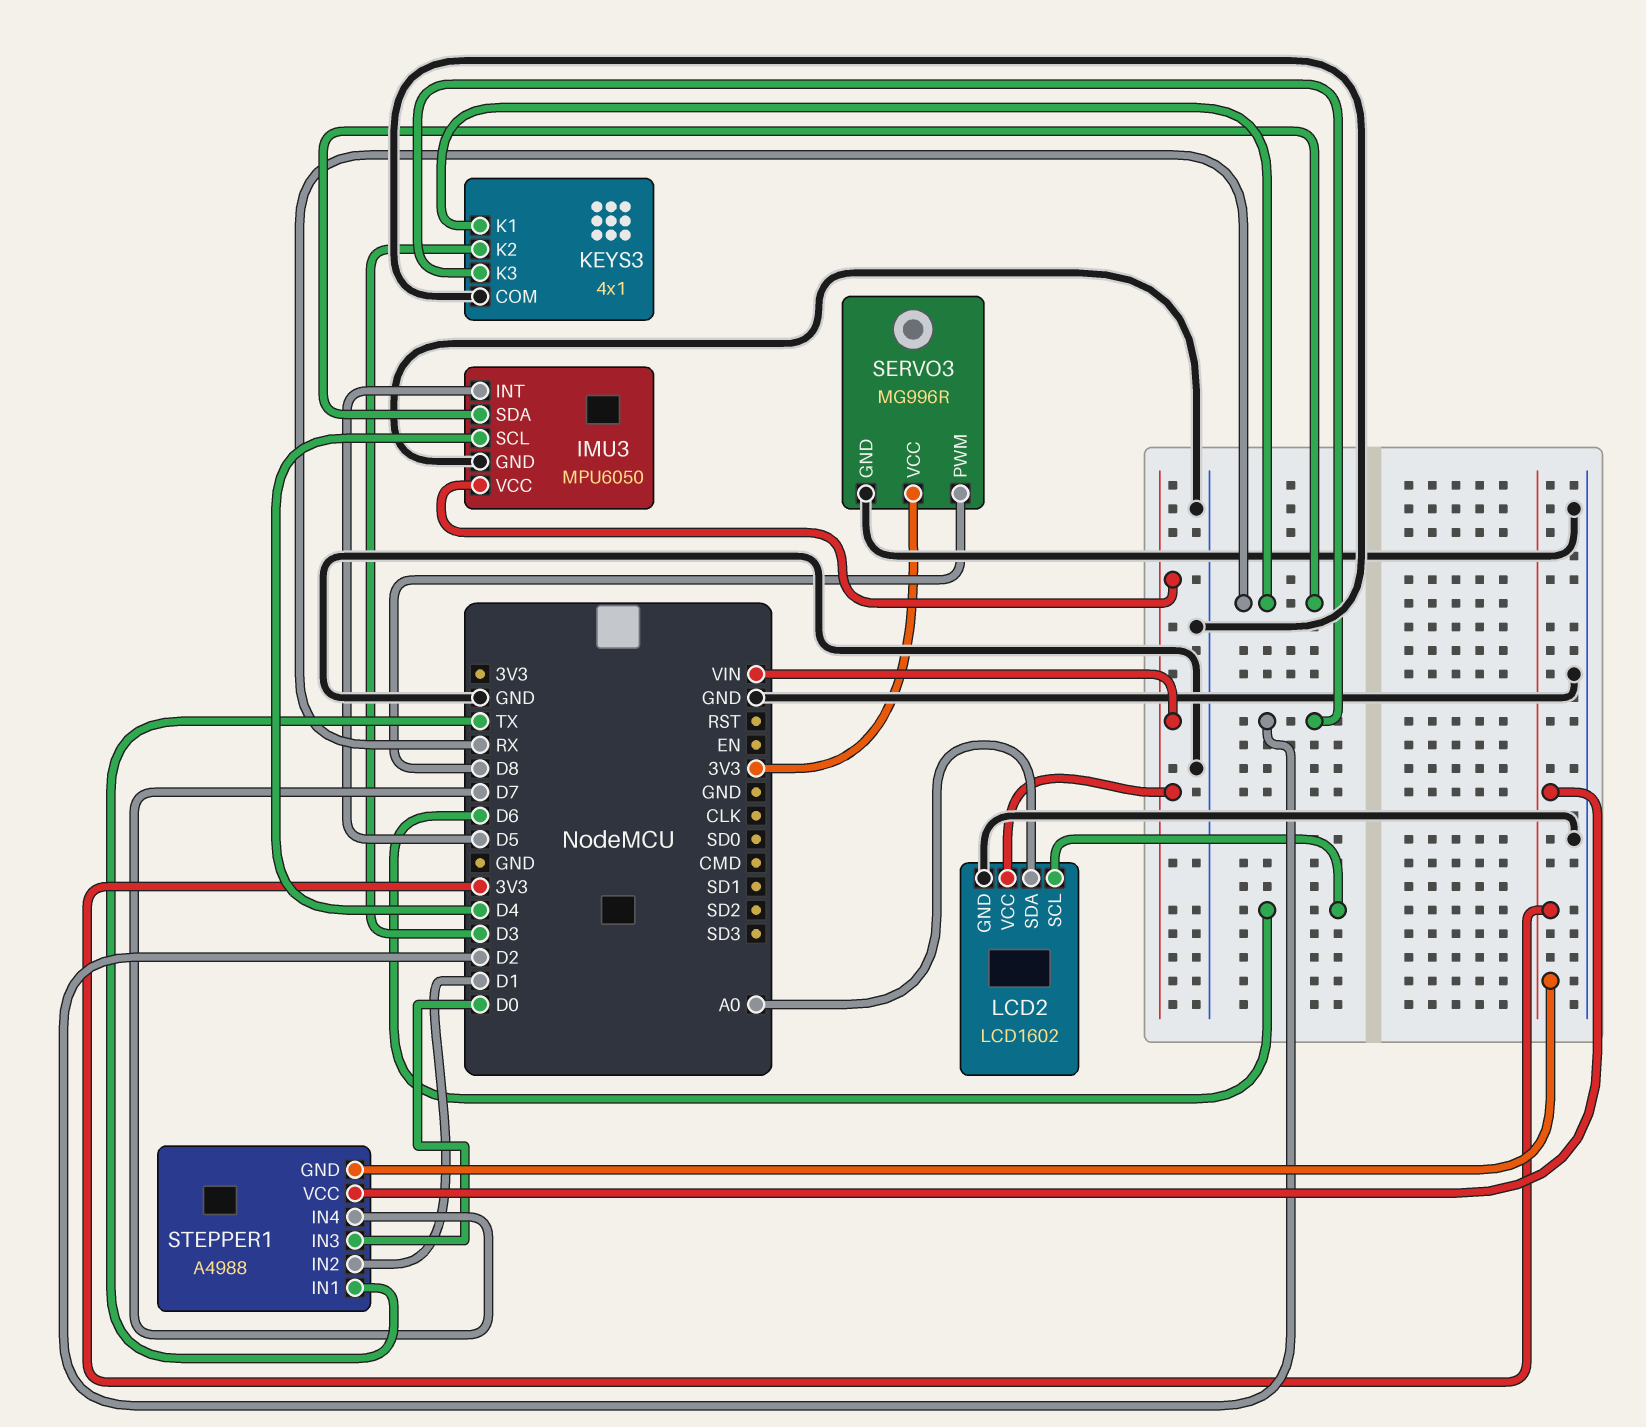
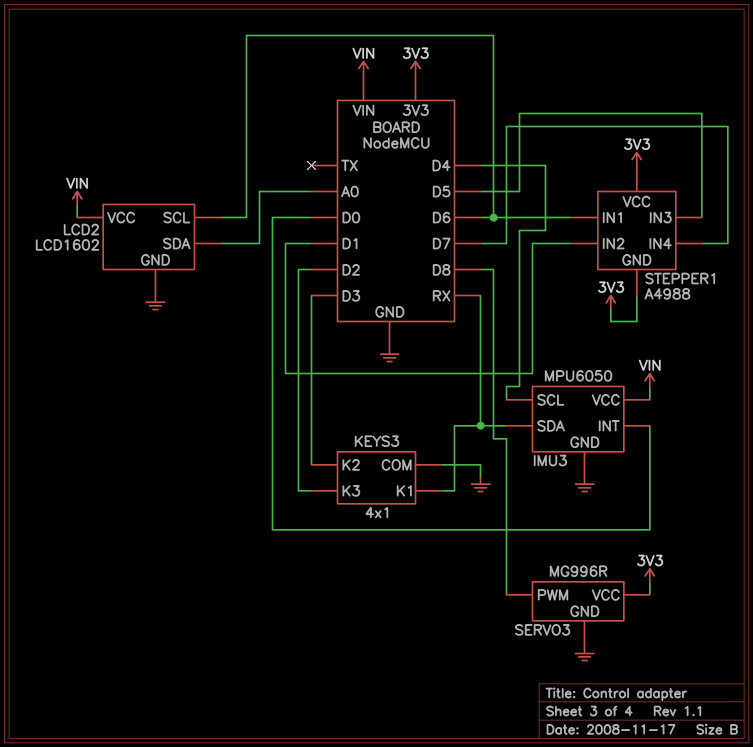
IMU3 pin INT: D5 -> D0
STEPPER1 pin IN1: TX -> D6
STEPPER1 pin IN3: D0 -> D5

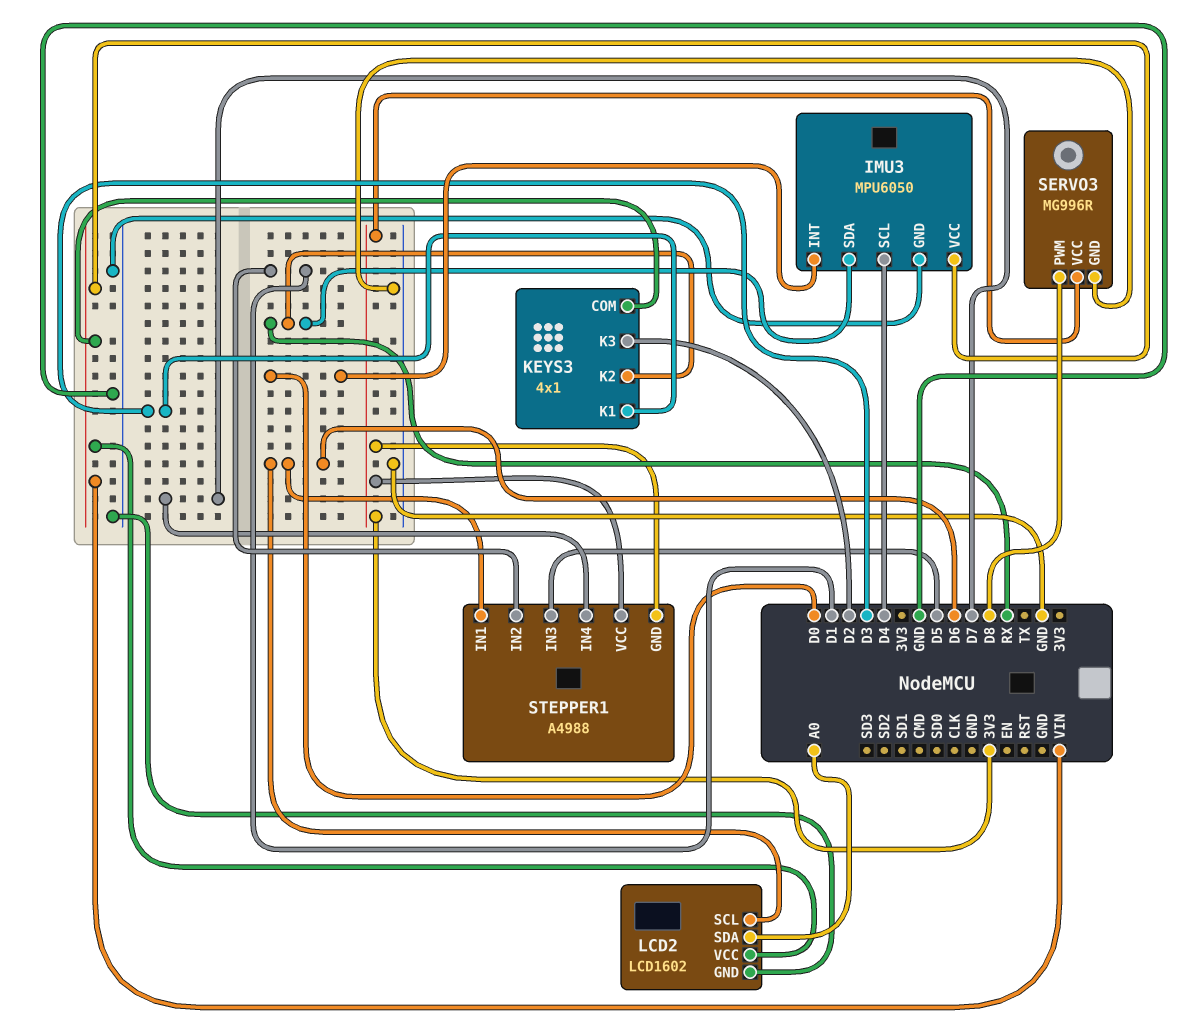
KEYS3 pin COM: GND -> VIN
KEYS3 pin K1: RX -> D3
KEYS3 pin K2: D3 -> RX

